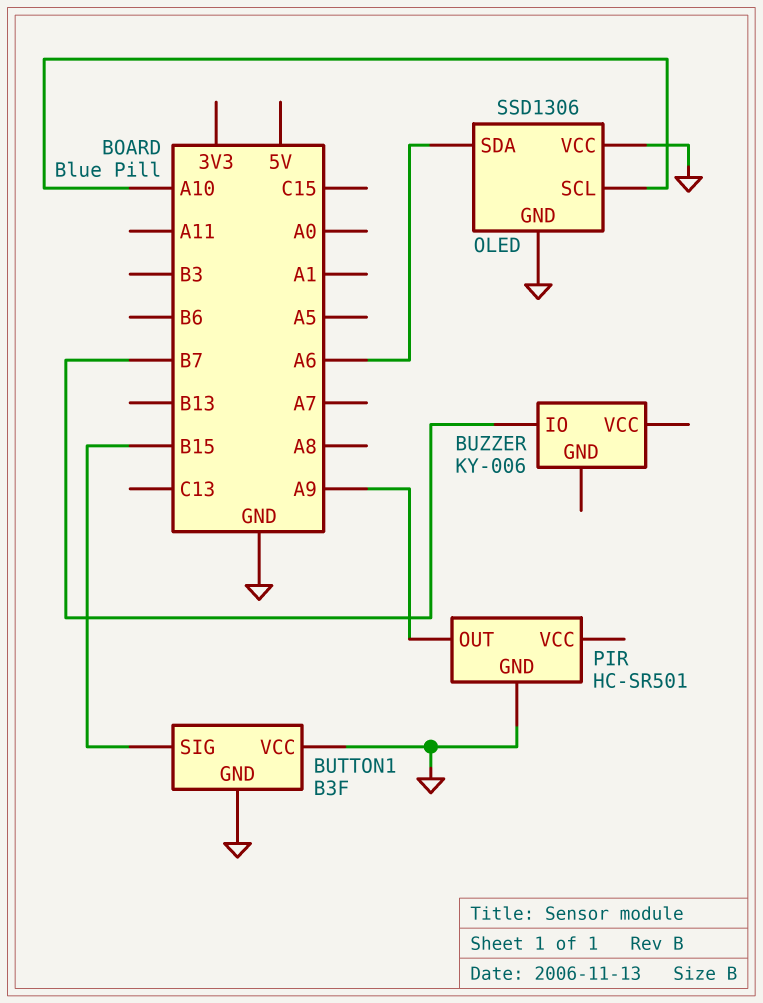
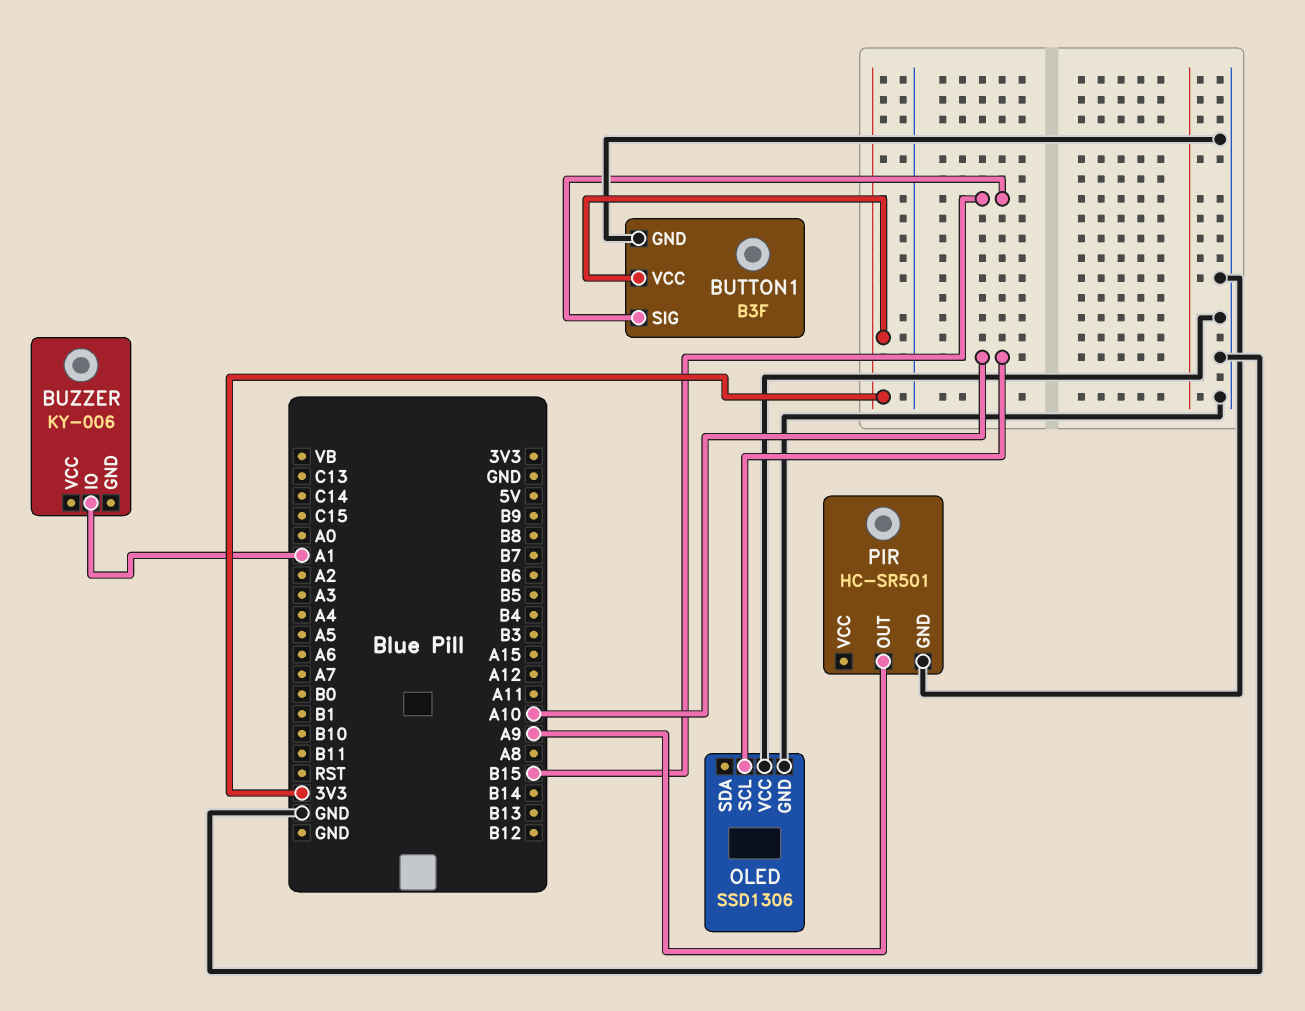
BUTTON1 pin VCC: GND -> 3V3
BUZZER pin IO: B7 -> A1
OLED pin SDA: A6 -> none

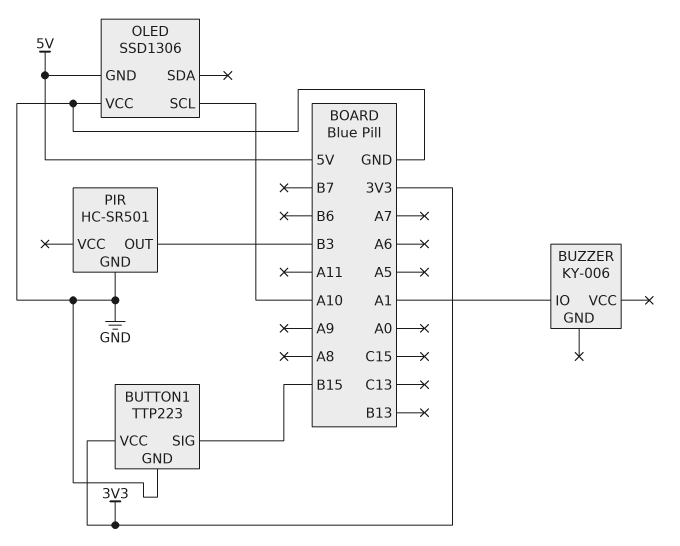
BUTTON1: B3F -> TTP223
OLED pin GND: GND -> 5V
PIR pin OUT: A9 -> B3

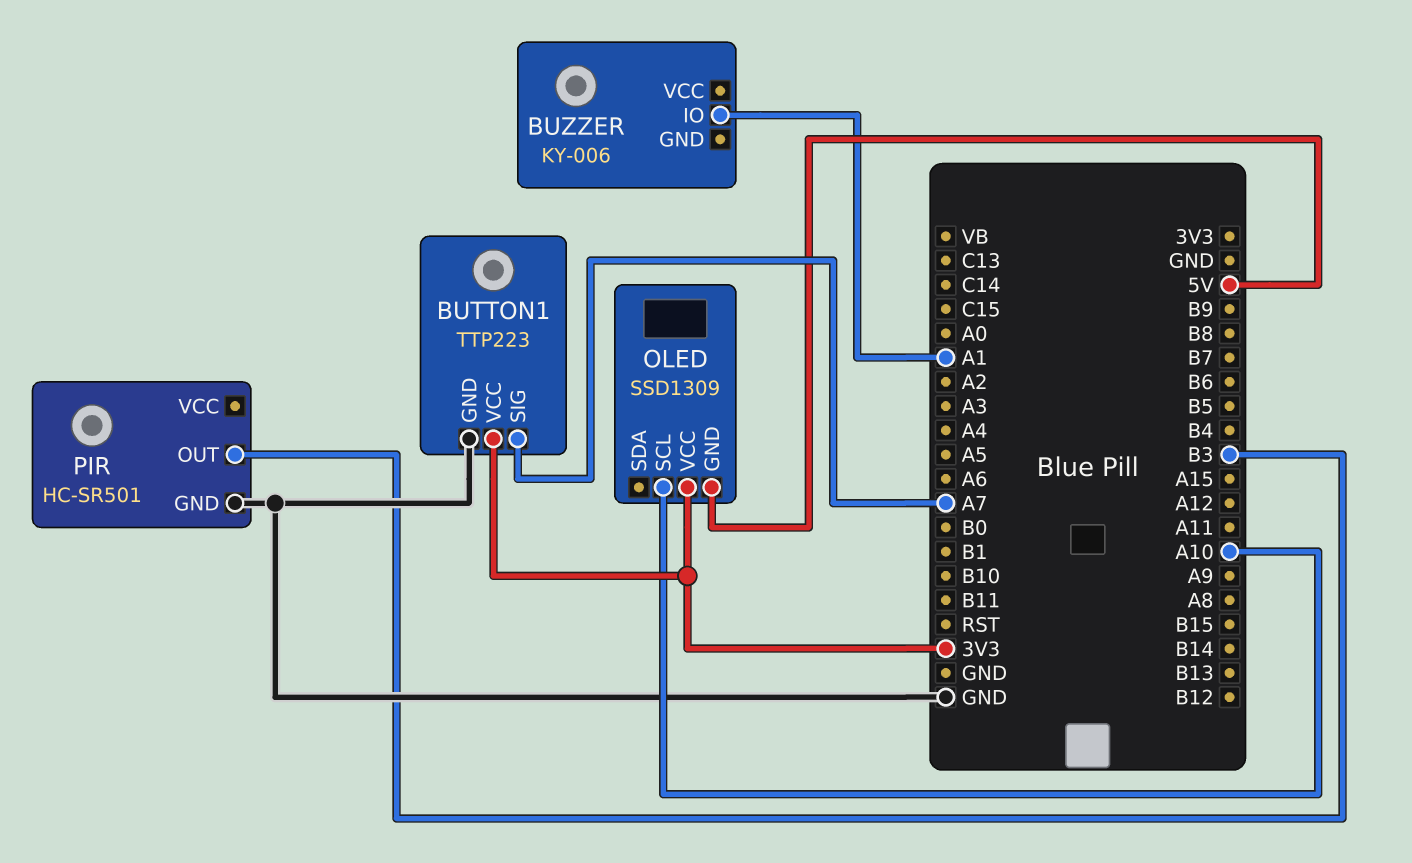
BUTTON1 pin SIG: B15 -> A7
OLED: SSD1306 -> SSD1309
OLED pin VCC: GND -> 3V3

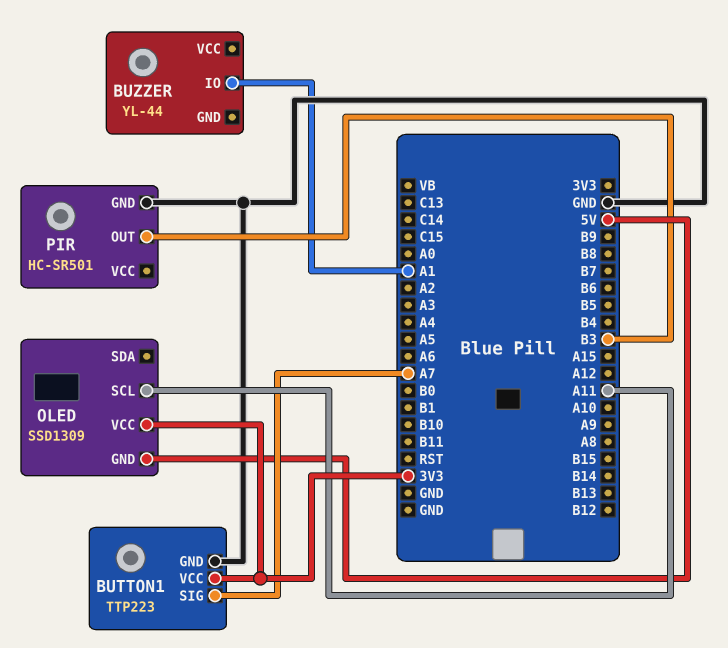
BUZZER: KY-006 -> YL-44
OLED pin SCL: A10 -> A11

